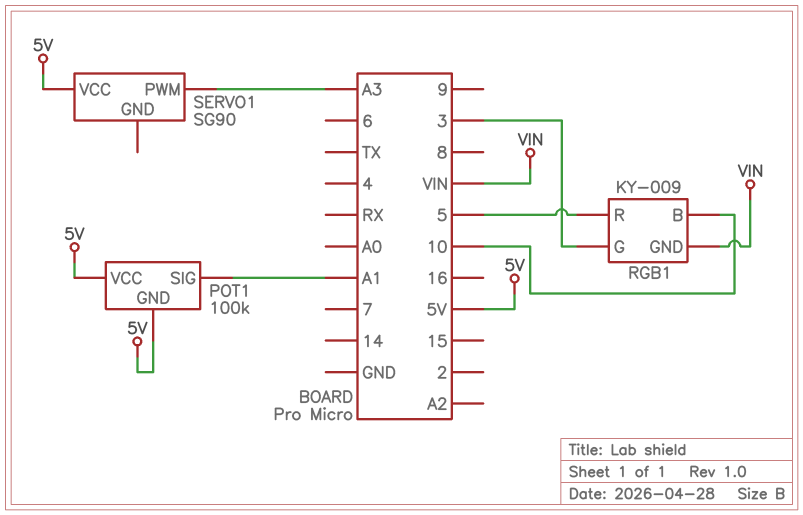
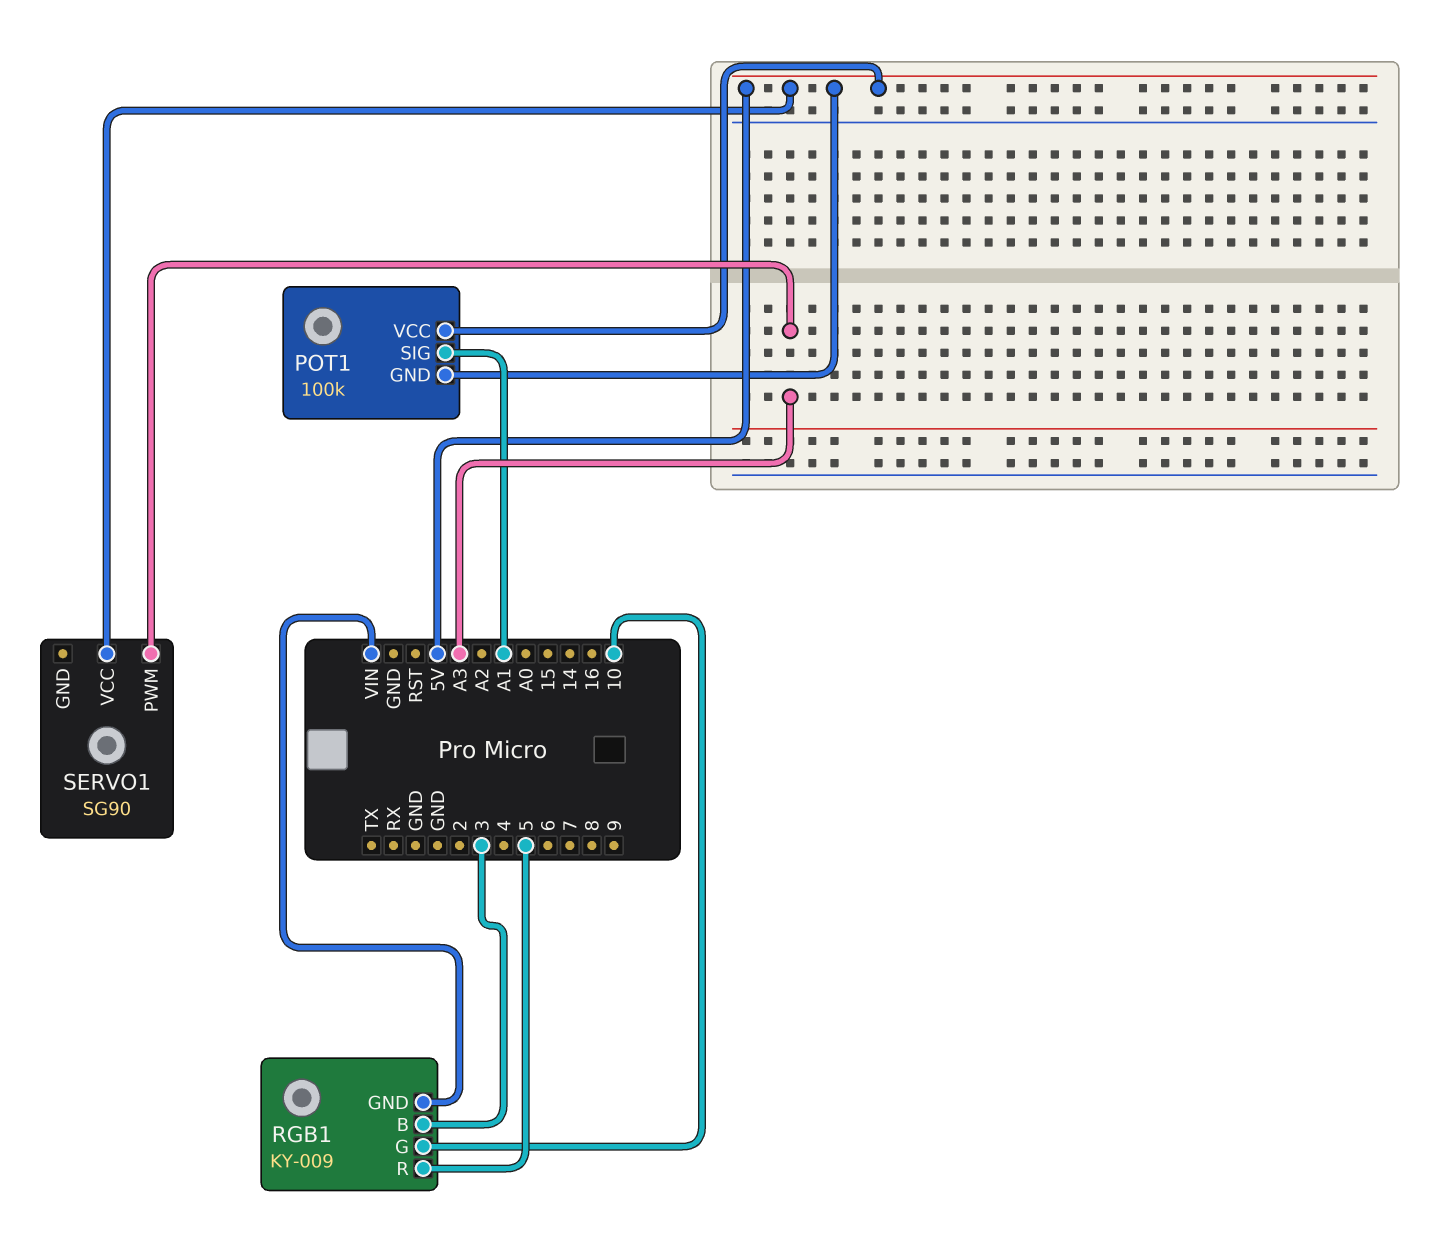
RGB1 pin B: 10 -> 3
RGB1 pin G: 3 -> 10

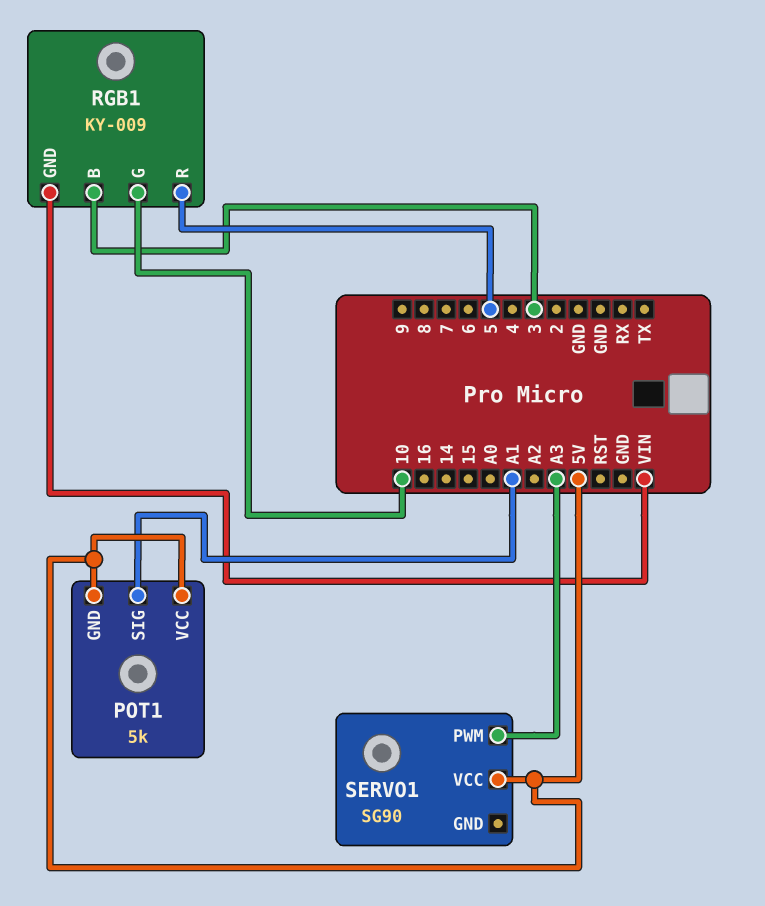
POT1: 100k -> 5k

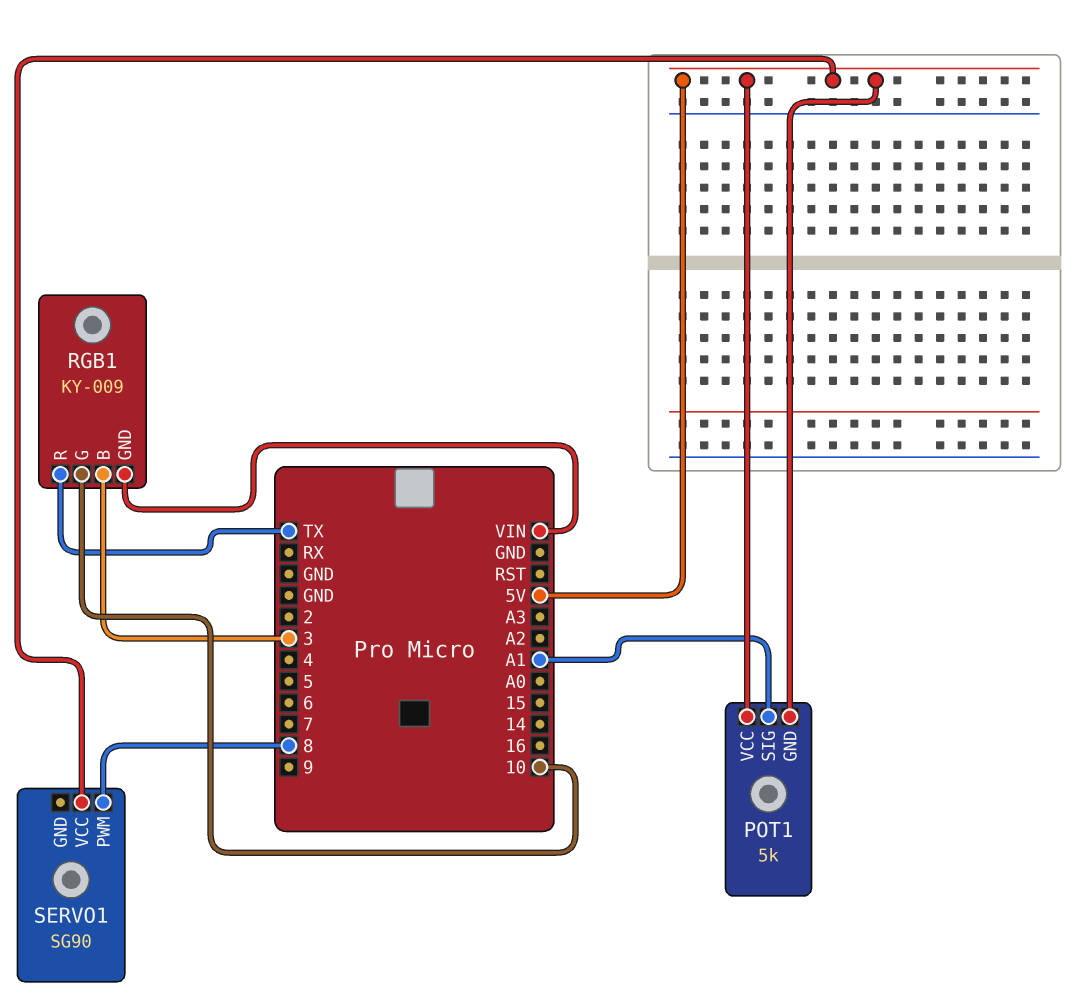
RGB1 pin R: 5 -> TX
SERVO1 pin PWM: A3 -> 8

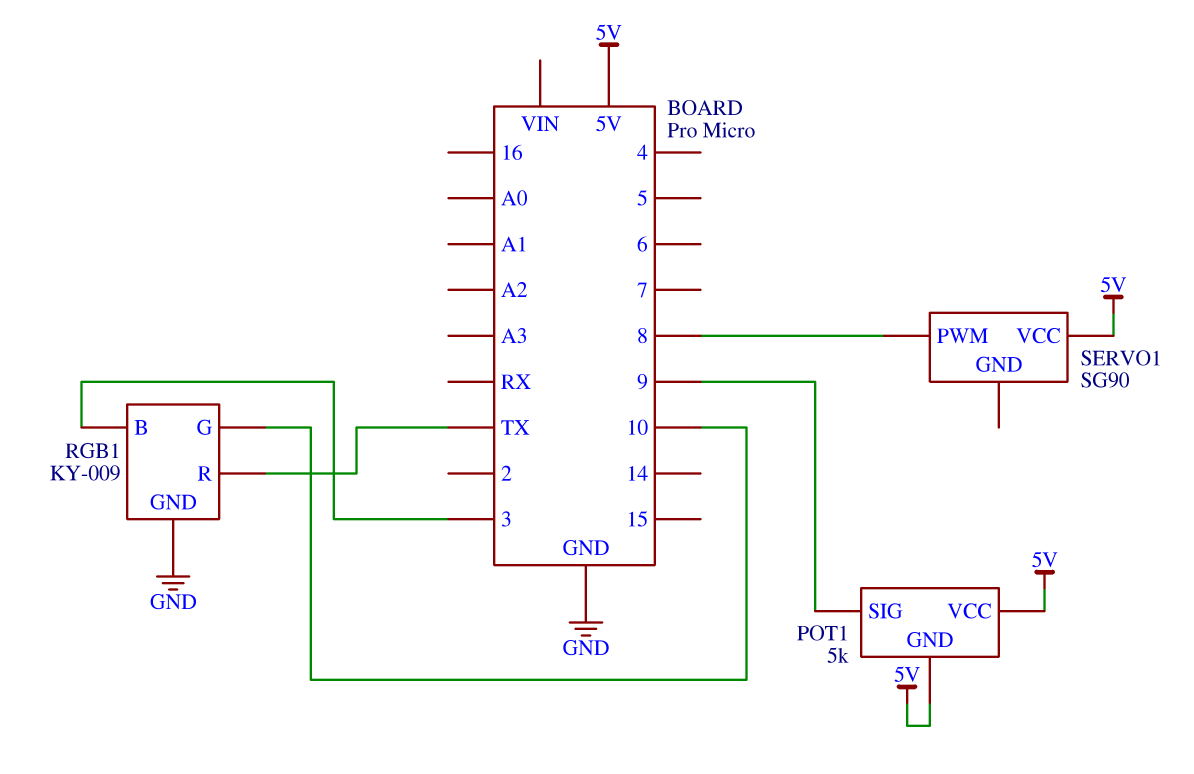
POT1 pin SIG: A1 -> 9
RGB1 pin GND: VIN -> GND

